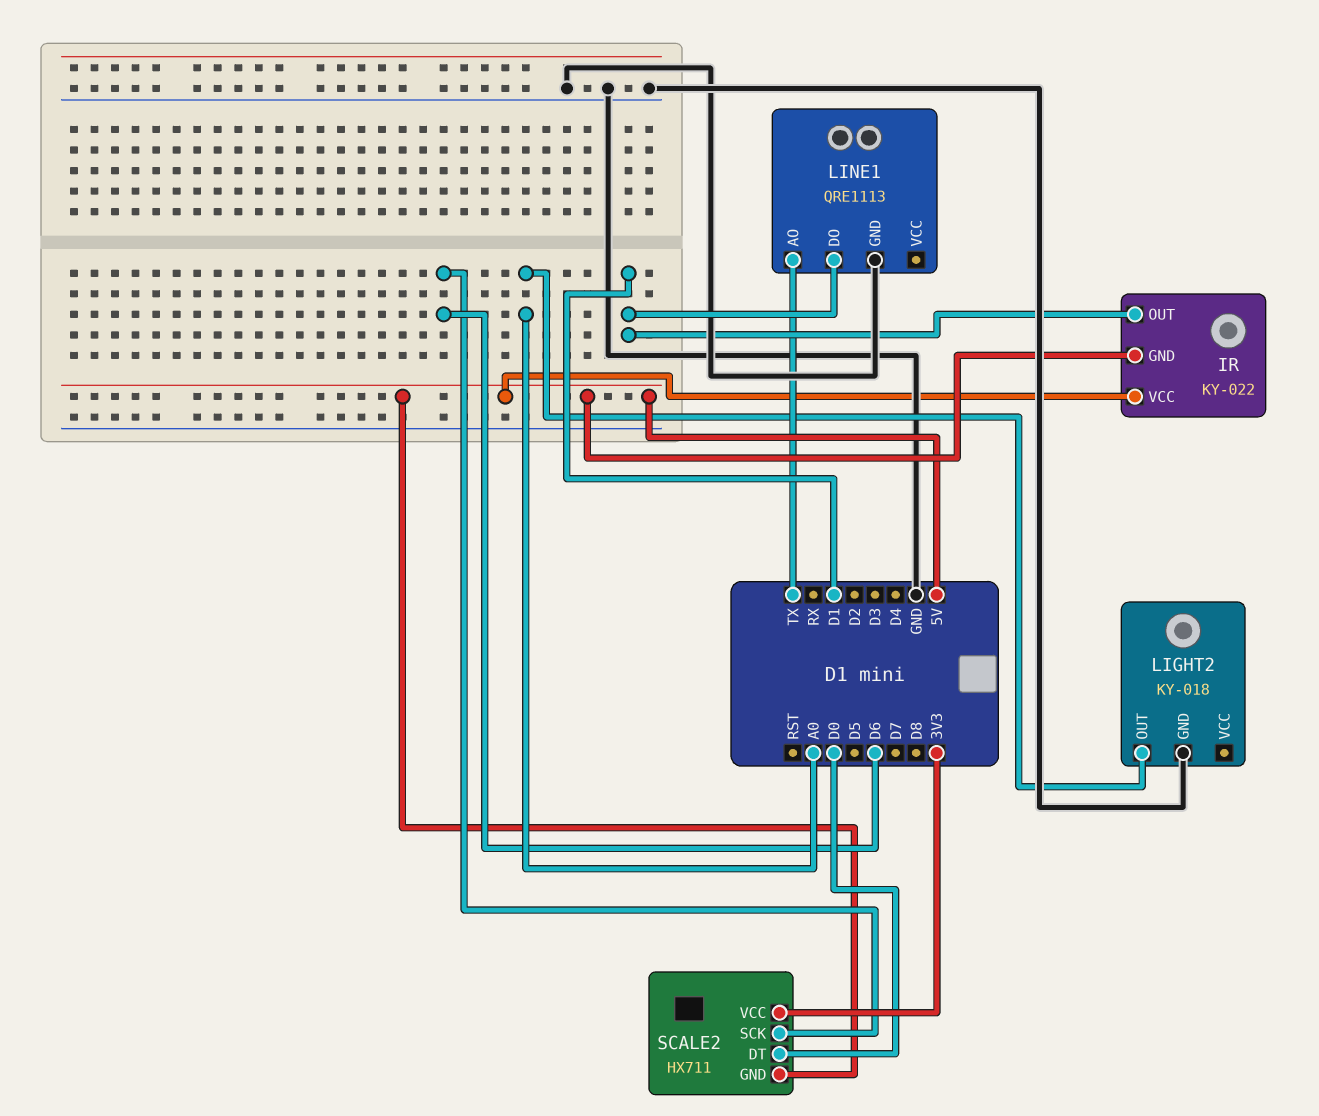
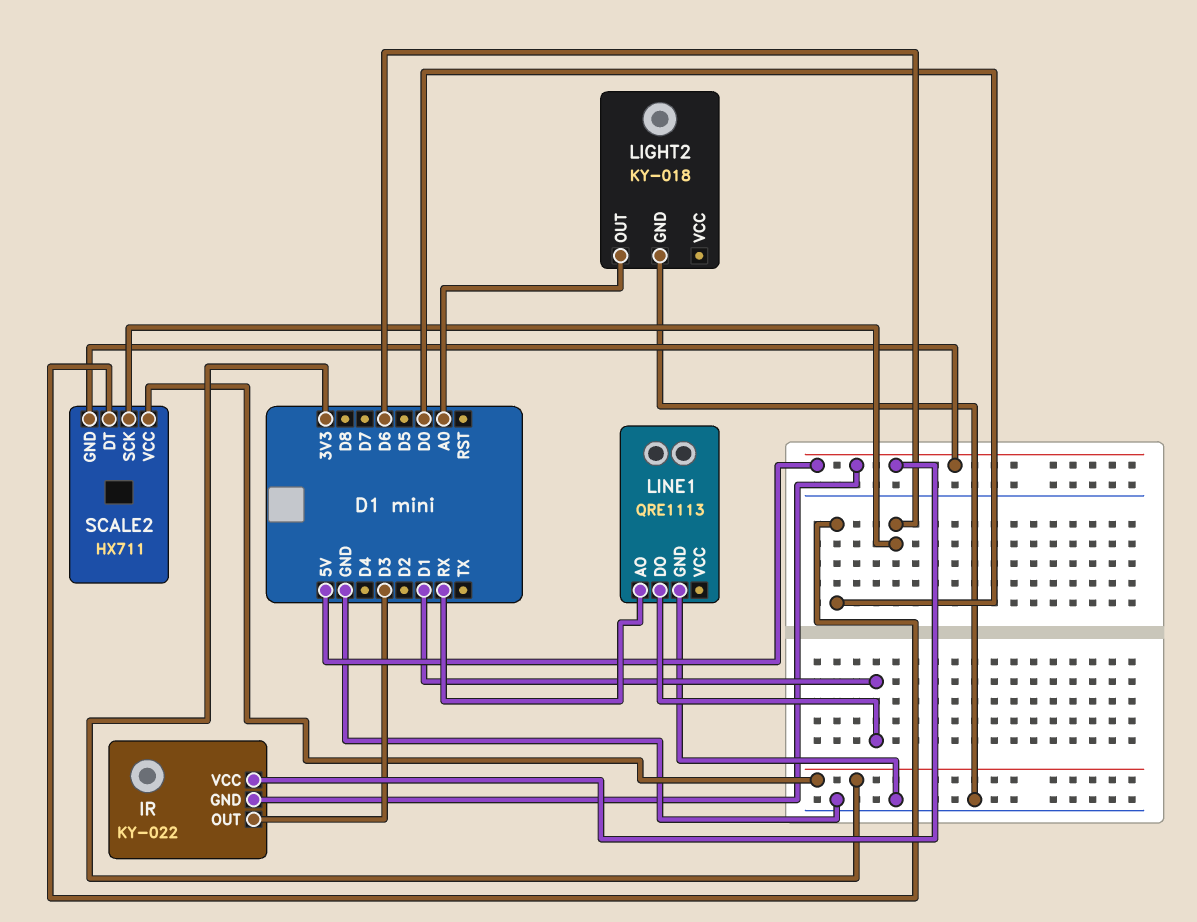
IR pin OUT: D1 -> D3
LINE1 pin AO: TX -> RX

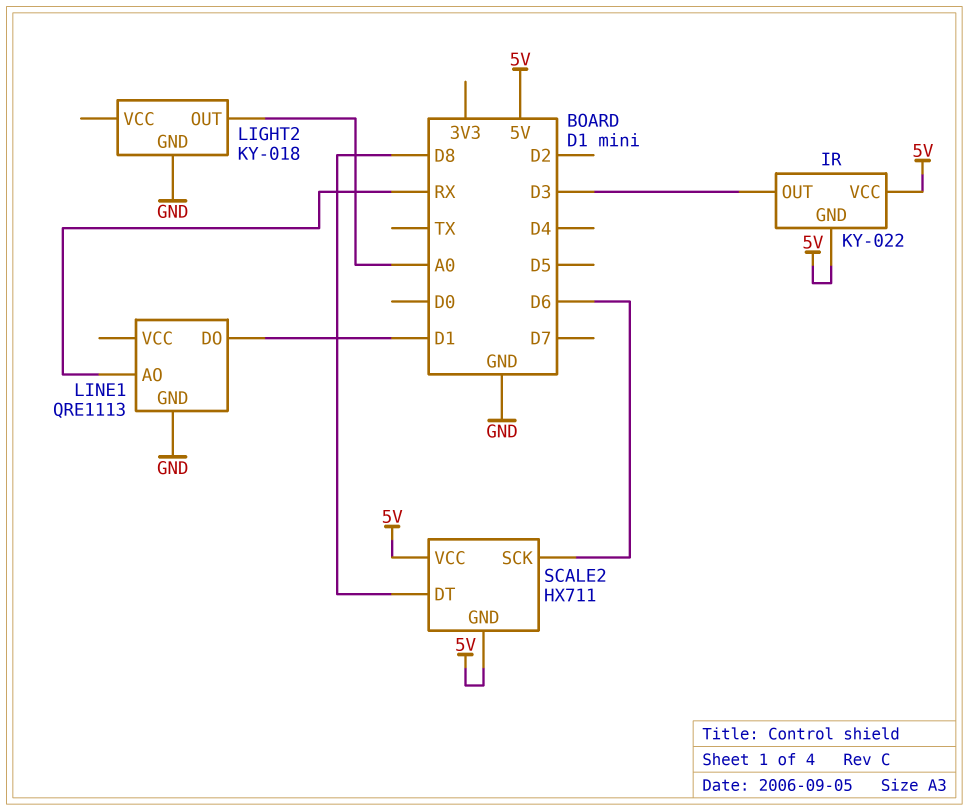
SCALE2 pin DT: D0 -> D8
SCALE2 pin VCC: 3V3 -> 5V

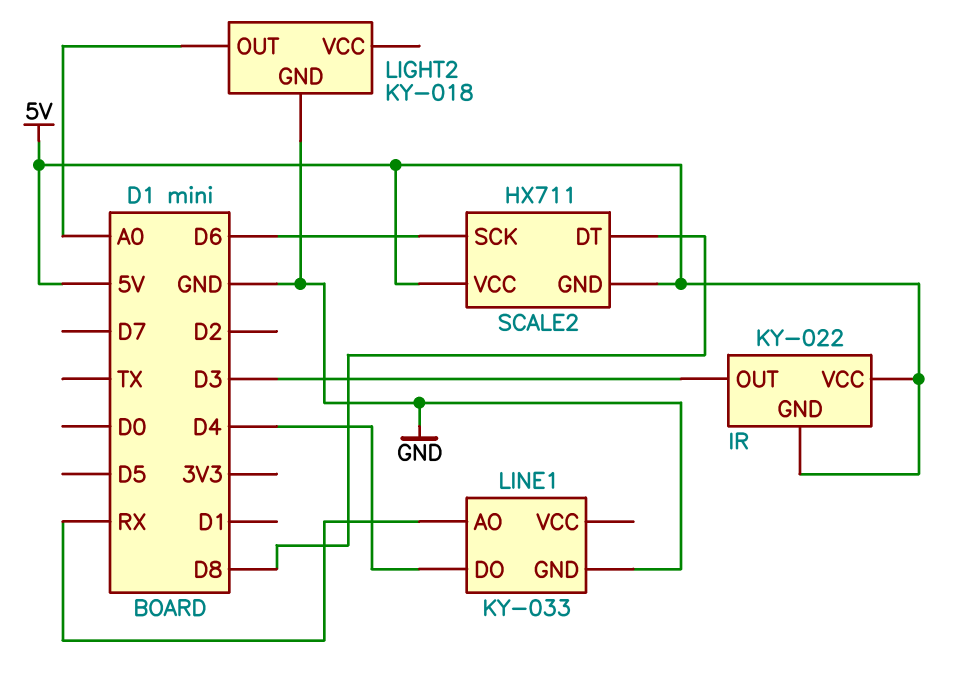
LINE1: QRE1113 -> KY-033
LINE1 pin DO: D1 -> D4

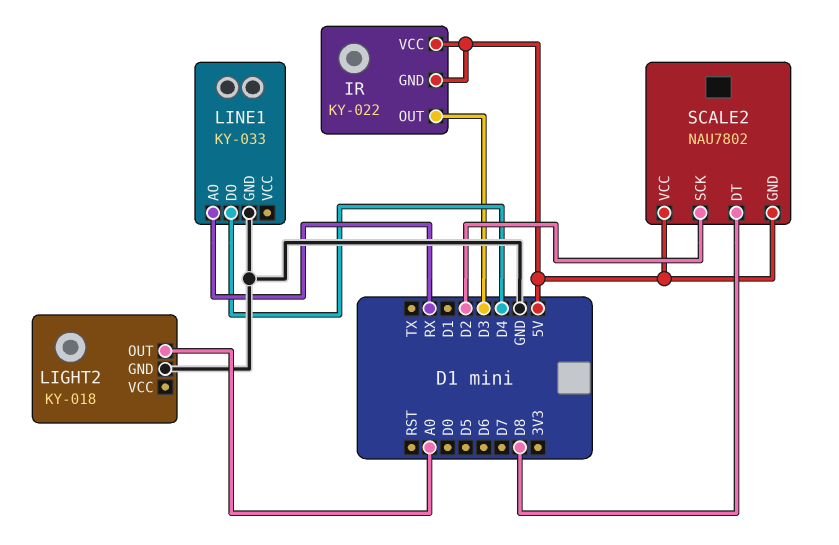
SCALE2: HX711 -> NAU7802
SCALE2 pin SCK: D6 -> D2

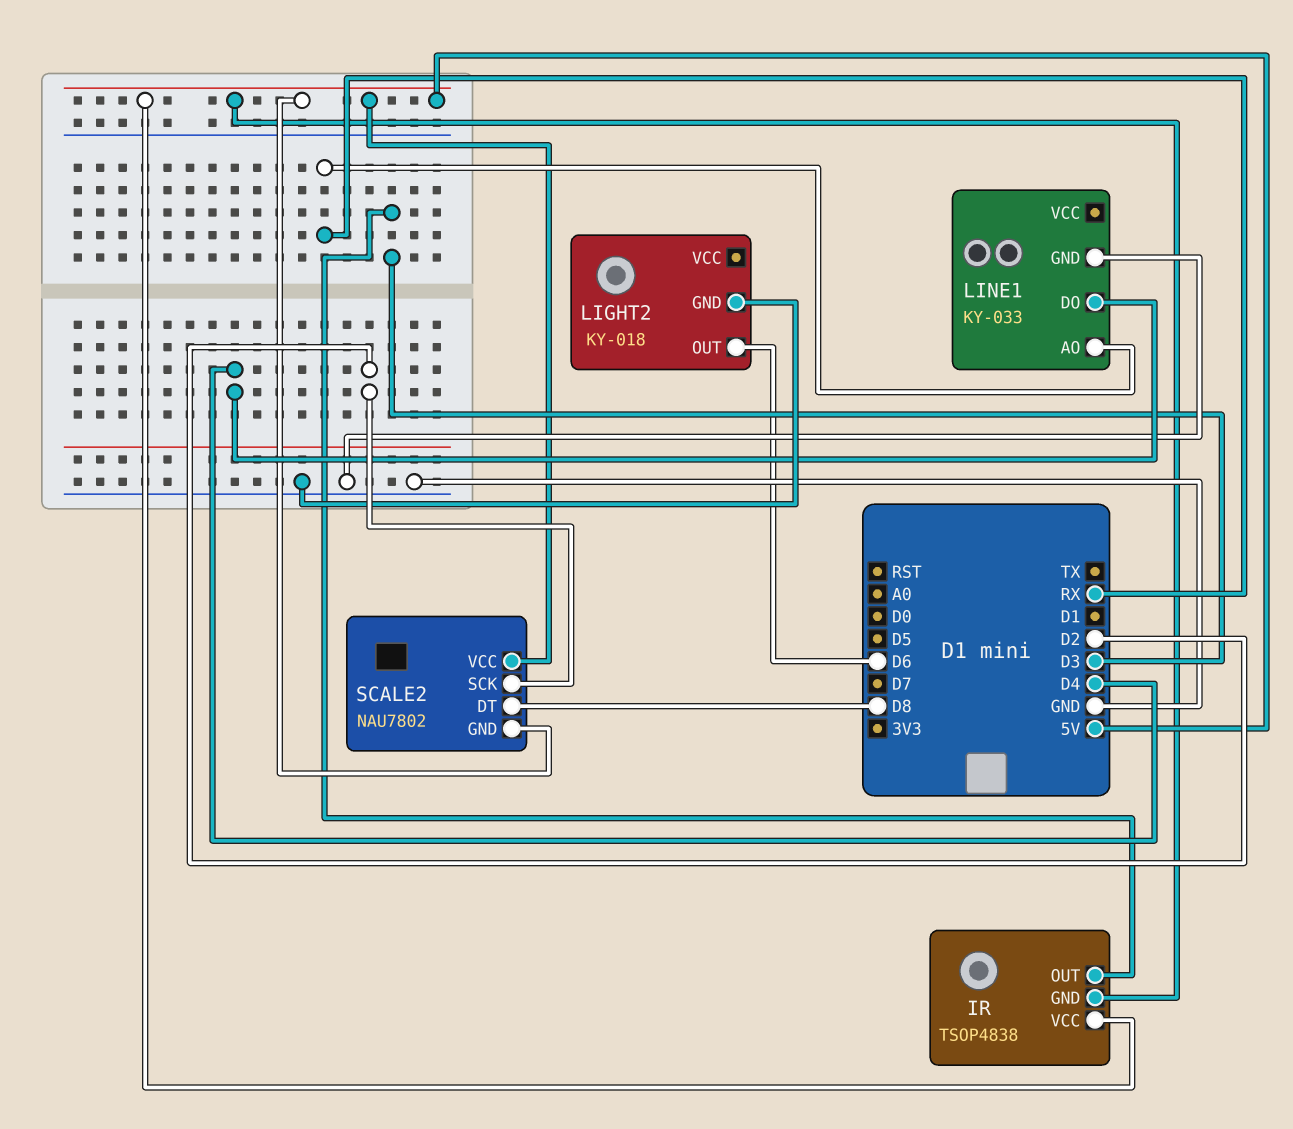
IR: KY-022 -> TSOP4838
LIGHT2 pin OUT: A0 -> D6

